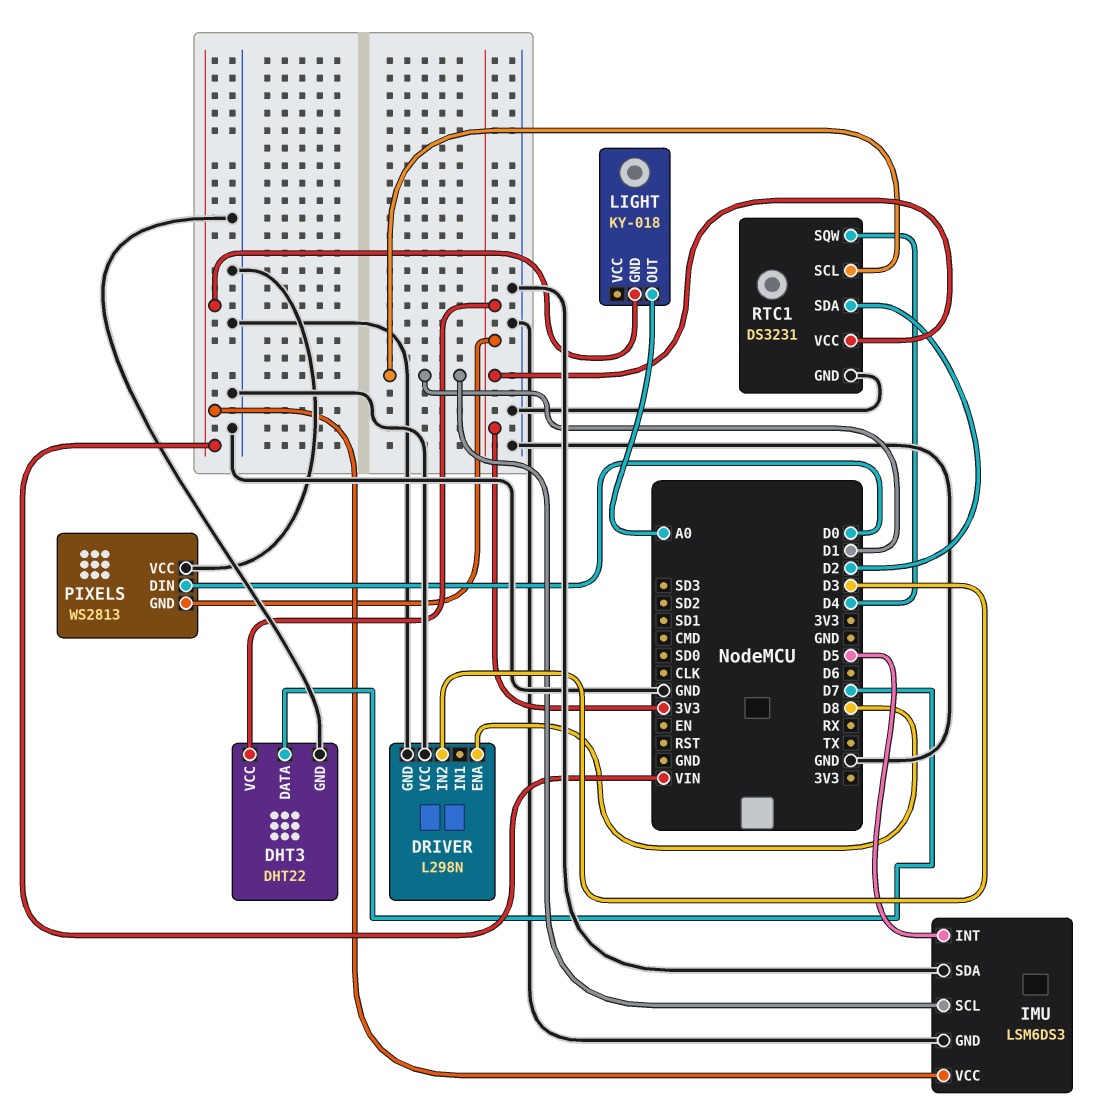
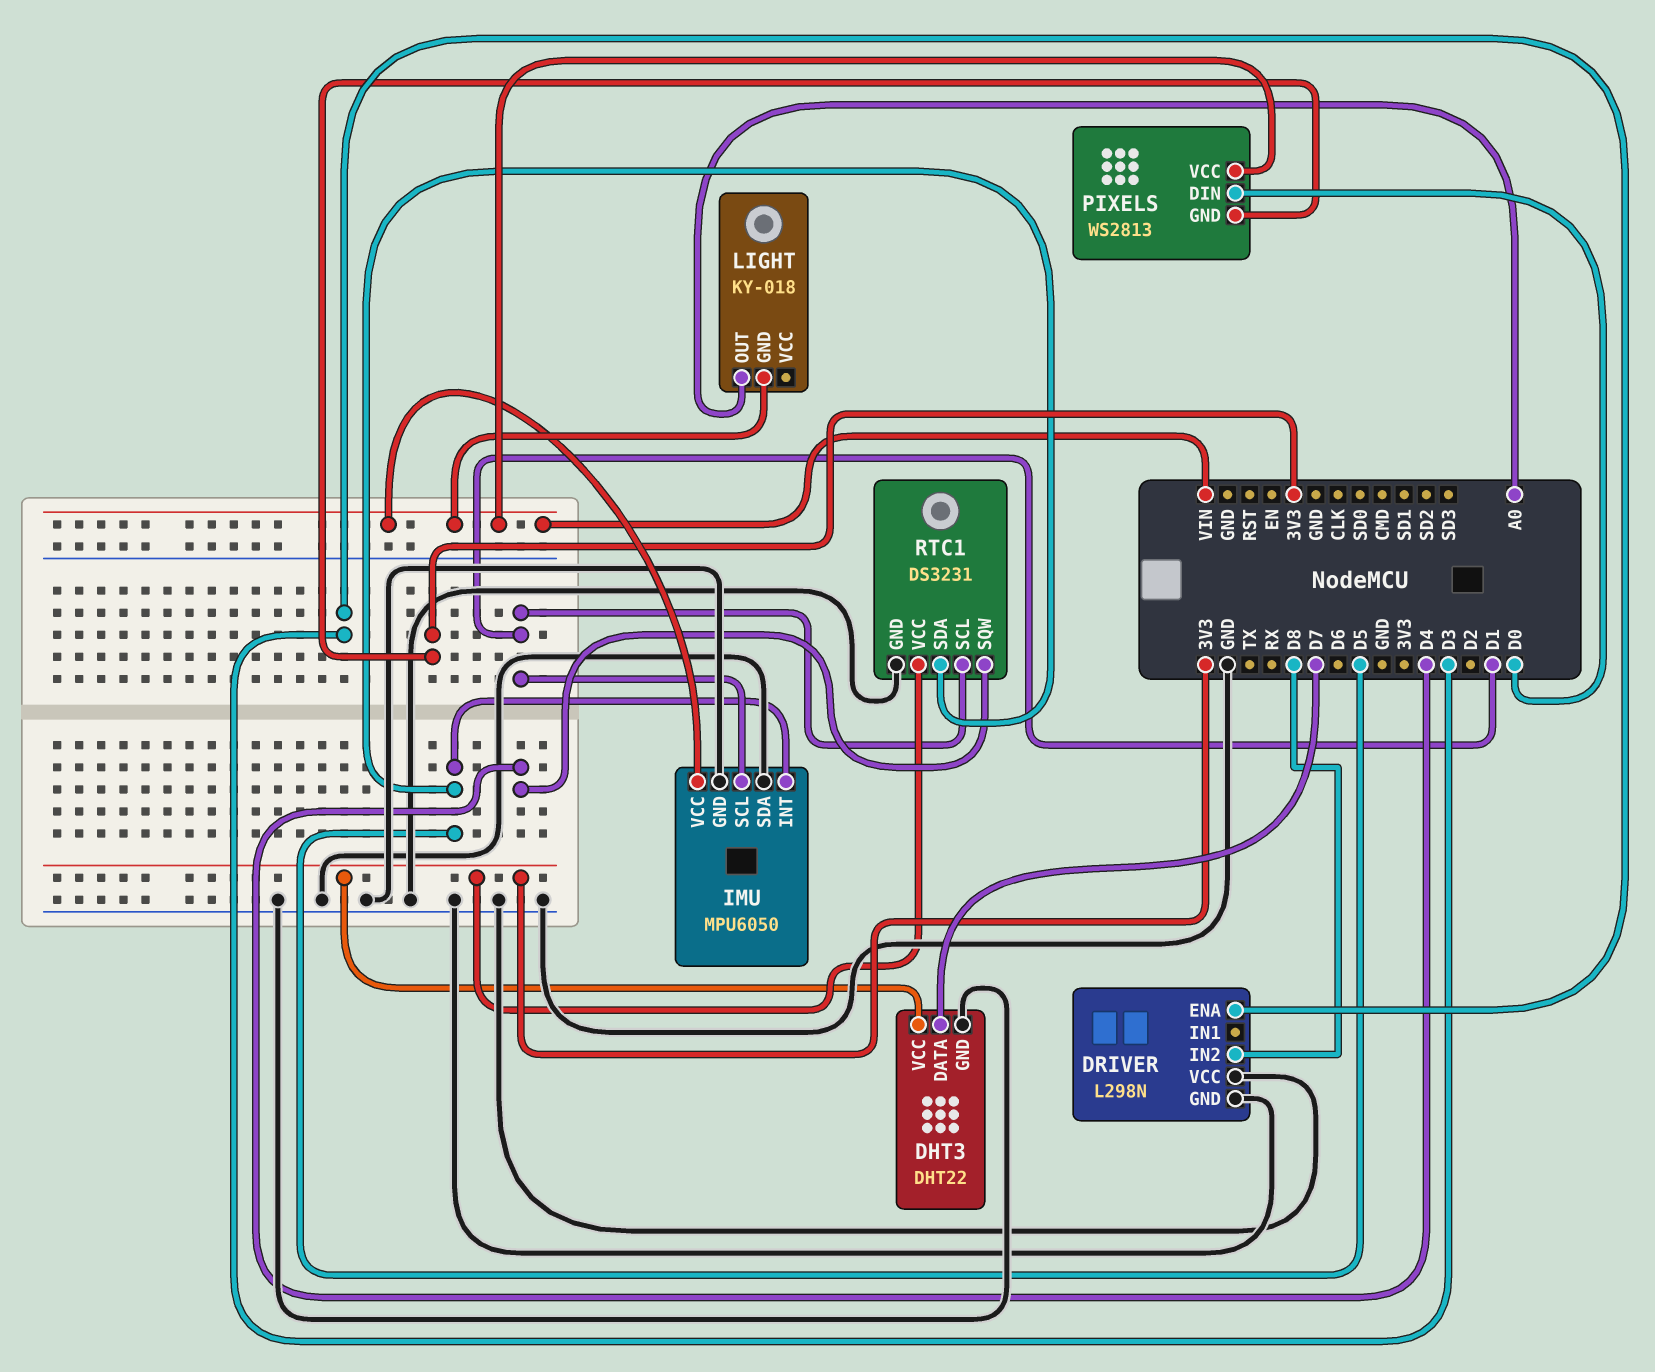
DRIVER pin ENA: D8 -> D3
DRIVER pin IN2: D3 -> D8
IMU: LSM6DS3 -> MPU6050
PIXELS pin VCC: GND -> VIN
RTC1 pin SDA: D2 -> D5

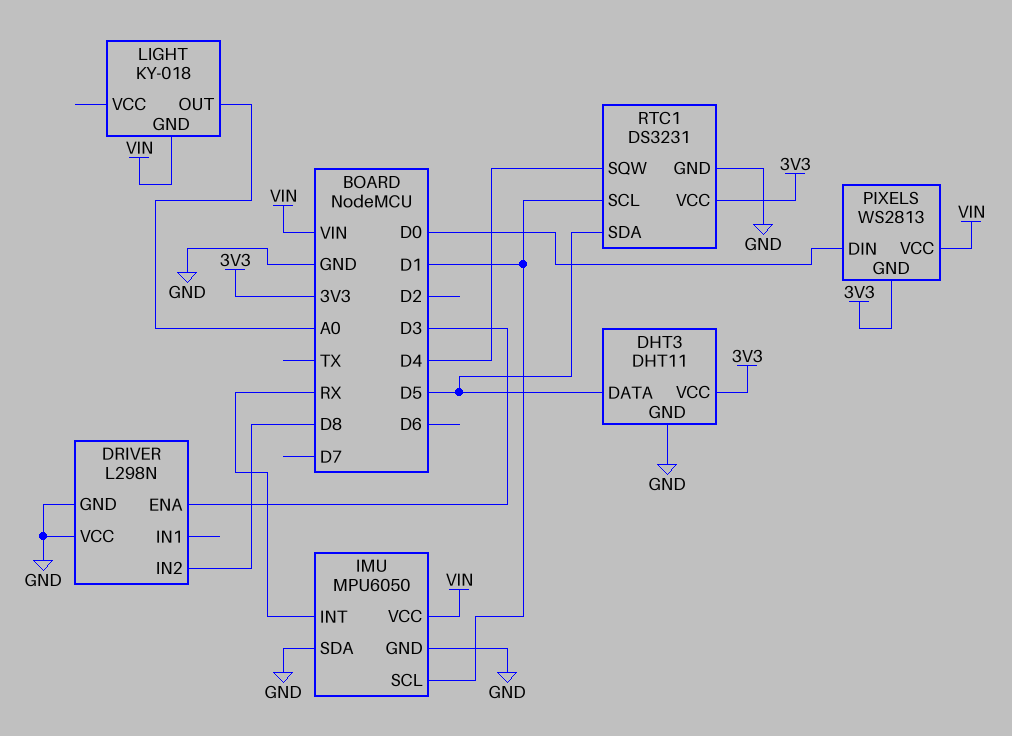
DHT3: DHT22 -> DHT11
DHT3 pin DATA: D7 -> D5
IMU pin INT: D5 -> RX

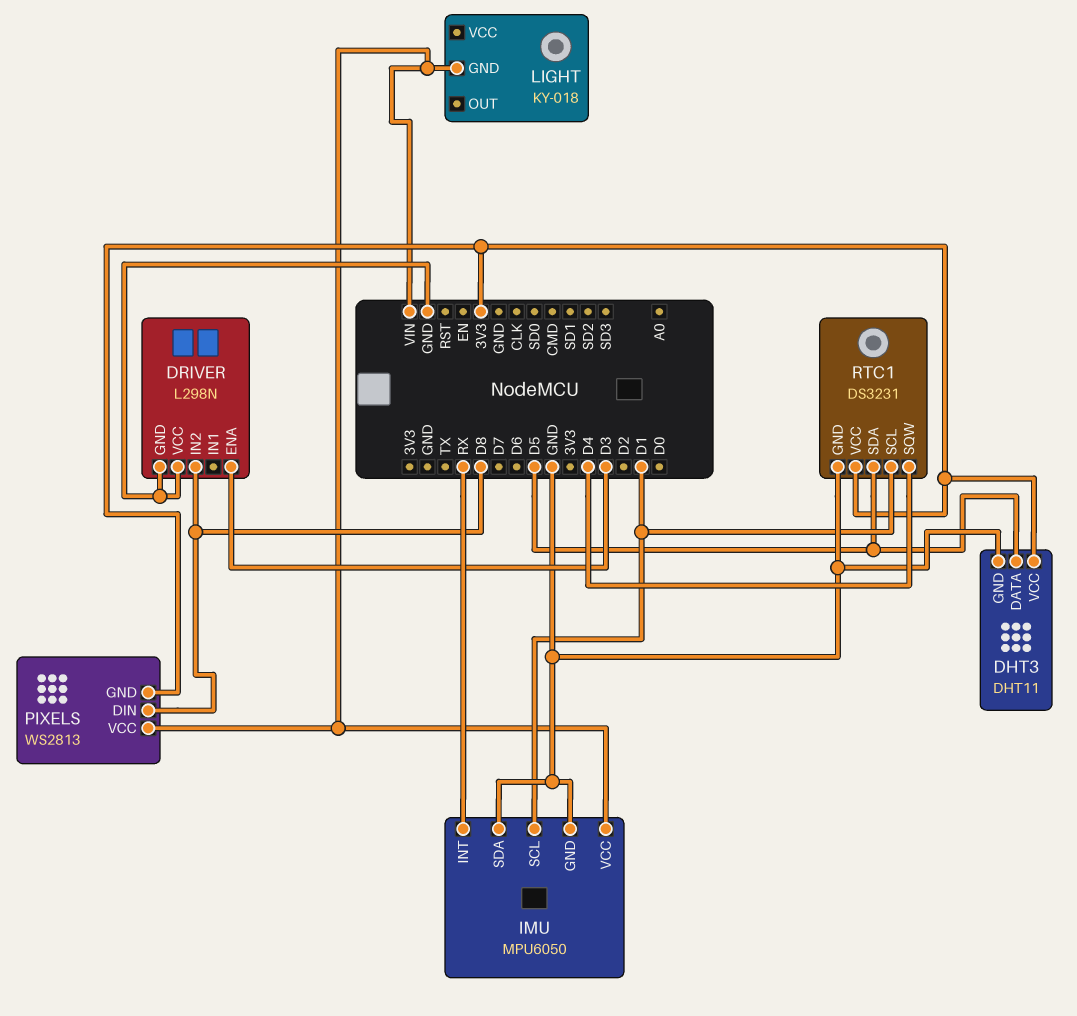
LIGHT pin OUT: A0 -> none
PIXELS pin DIN: D0 -> D8

